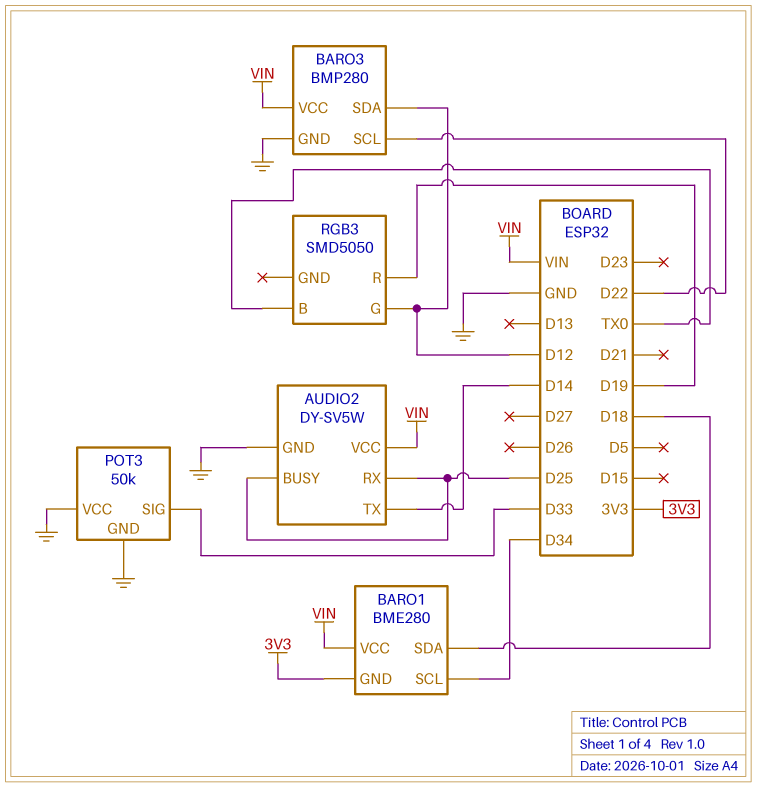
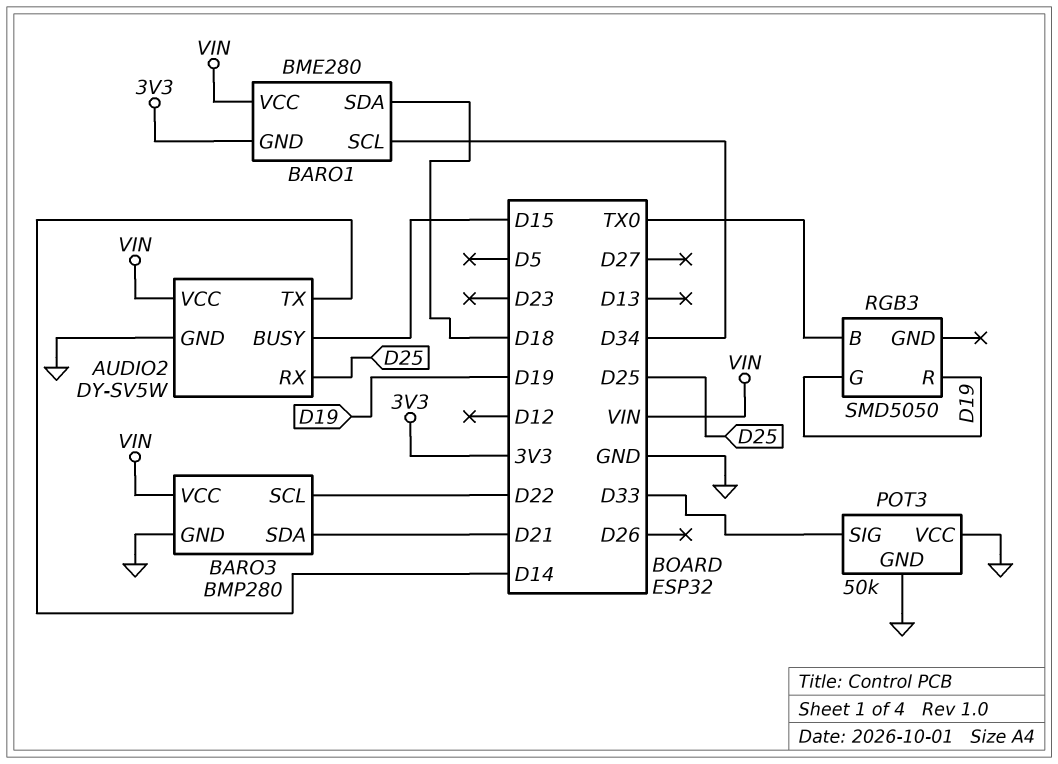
AUDIO2 pin BUSY: D25 -> D15
BARO3 pin SDA: D12 -> D21
RGB3 pin G: D12 -> D19

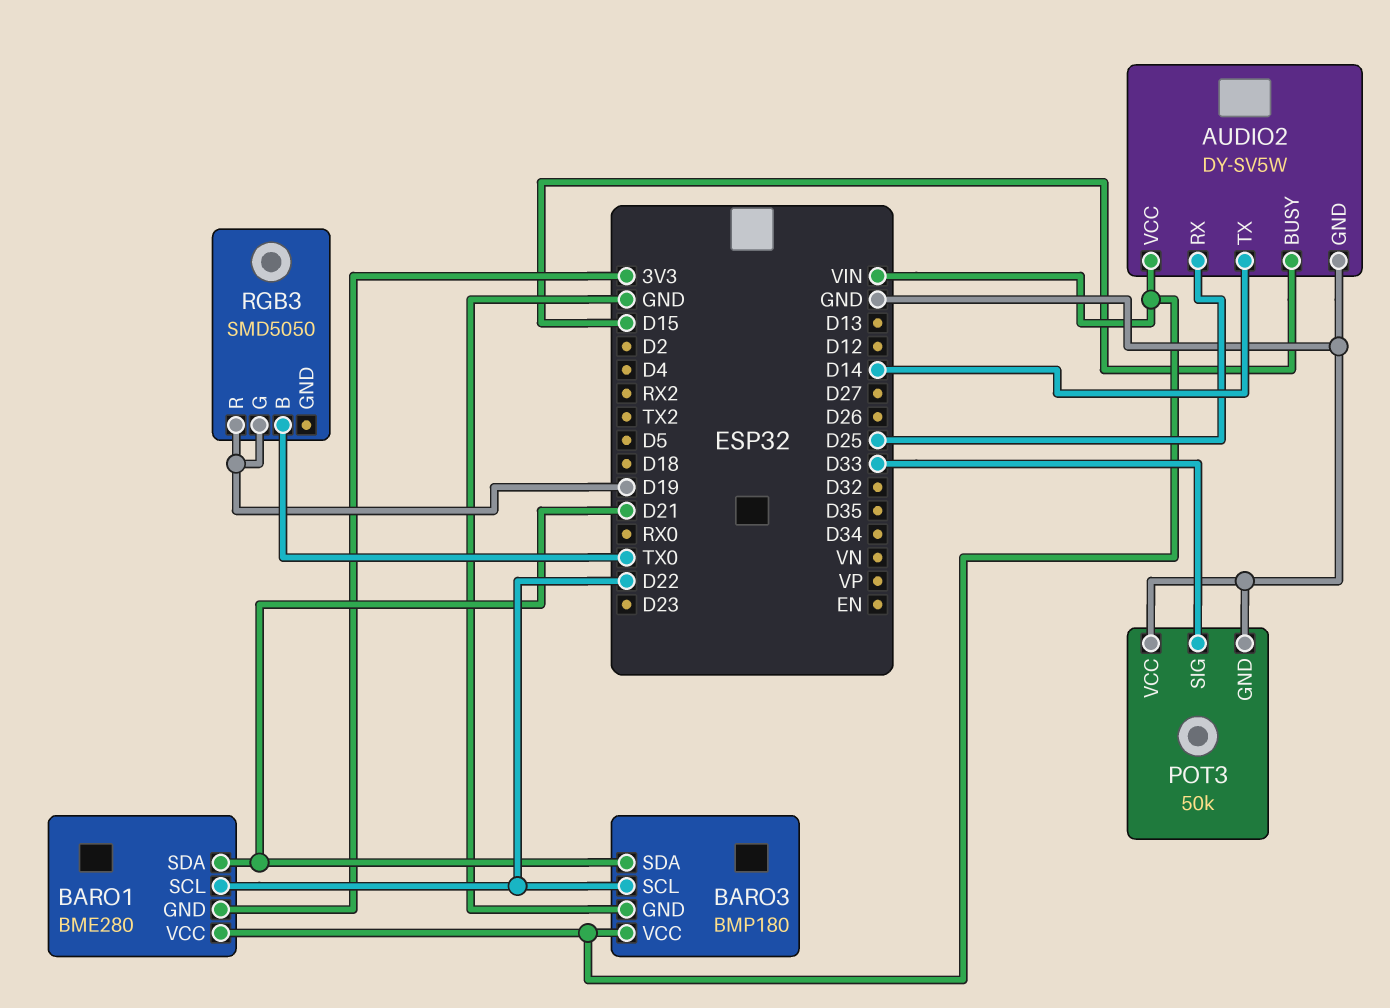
BARO1 pin SCL: D34 -> D22
BARO1 pin SDA: D18 -> D21
BARO3: BMP280 -> BMP180

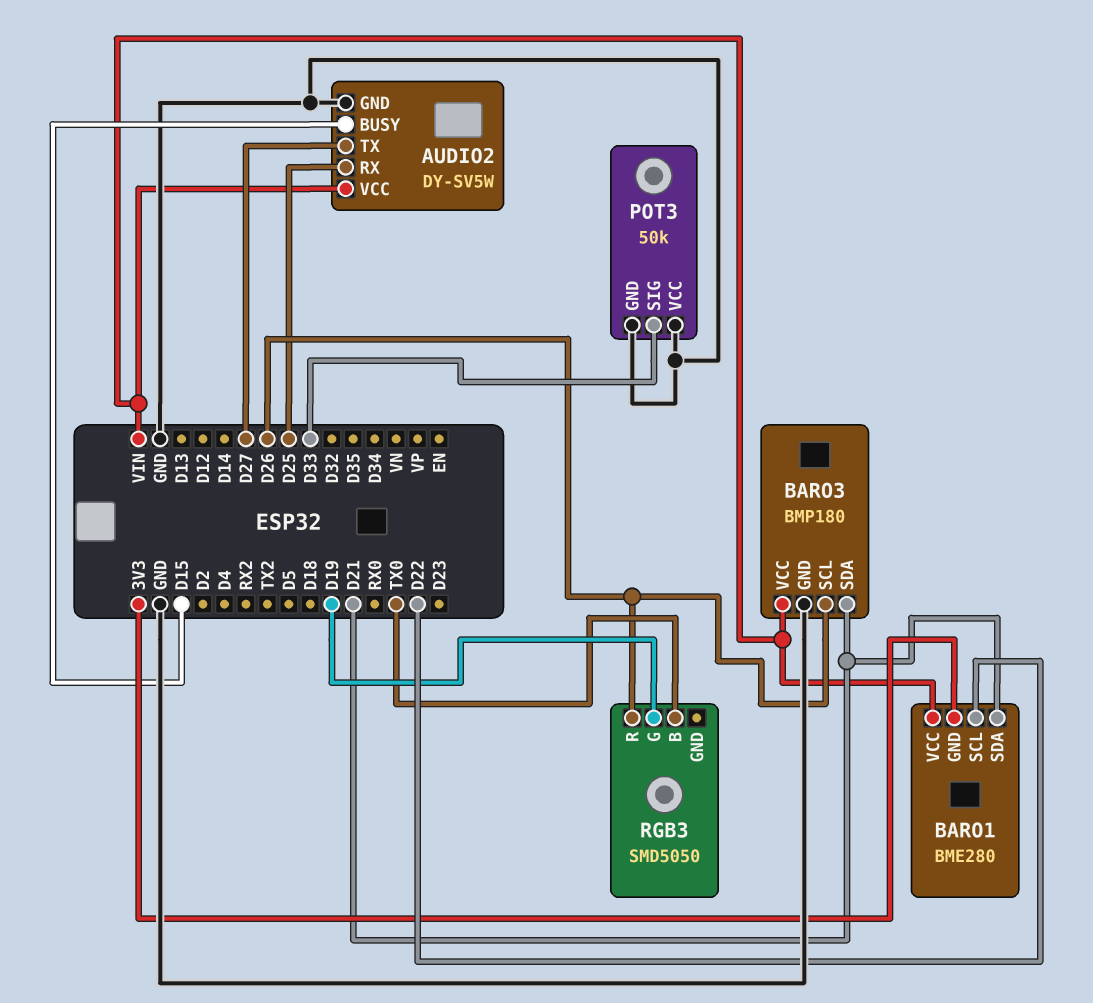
AUDIO2 pin TX: D14 -> D27
BARO3 pin SCL: D22 -> D26
RGB3 pin R: D19 -> D26

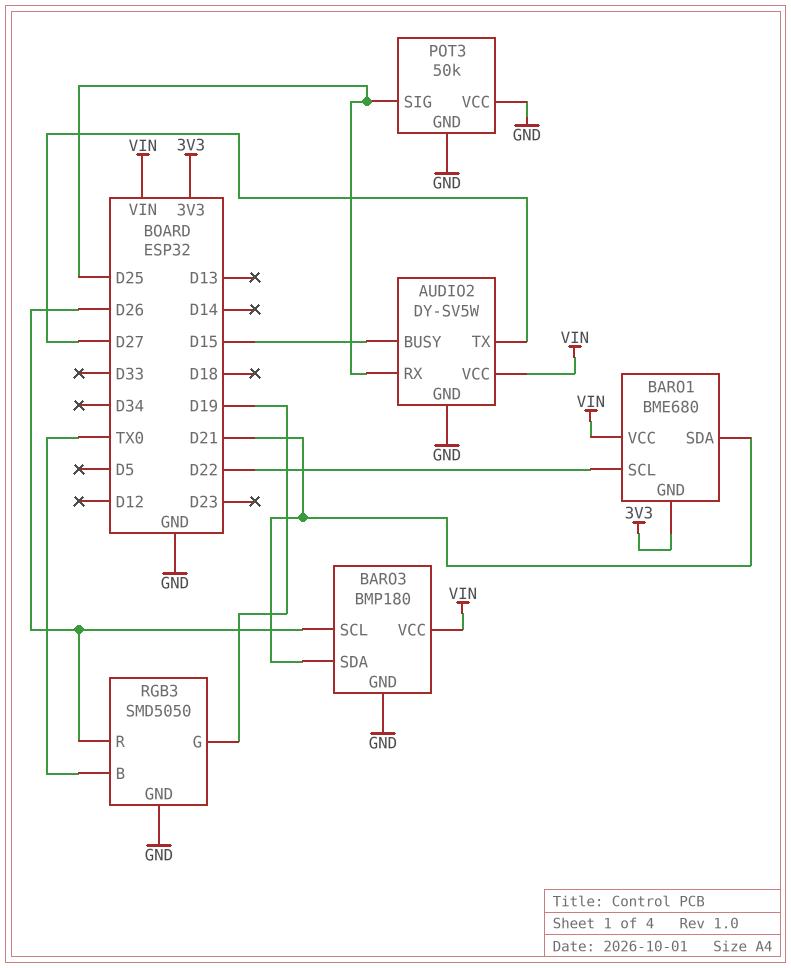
BARO1: BME280 -> BME680
POT3 pin SIG: D33 -> D25
RGB3 pin GND: none -> GND

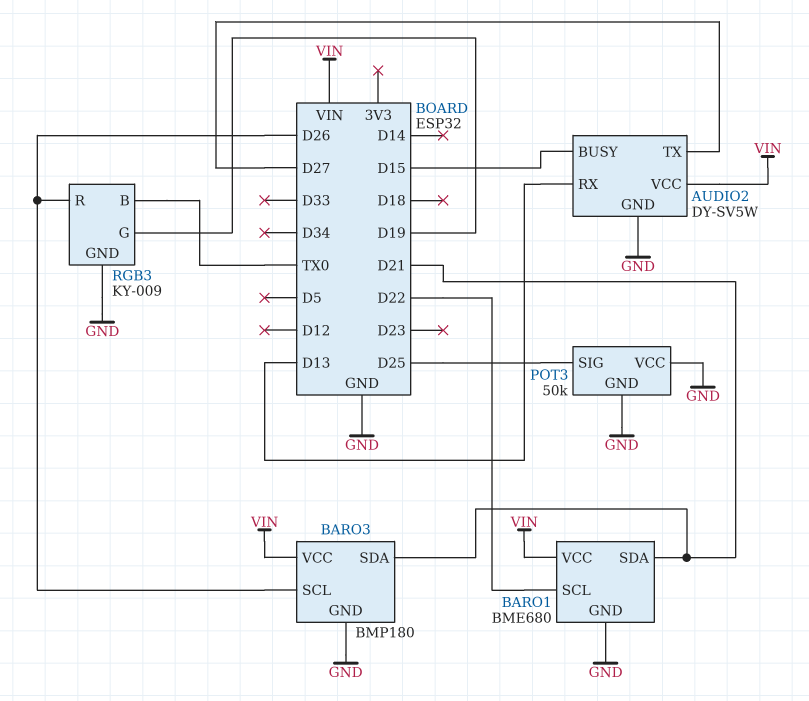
AUDIO2 pin RX: D25 -> D13
BARO1 pin GND: 3V3 -> GND
RGB3: SMD5050 -> KY-009

